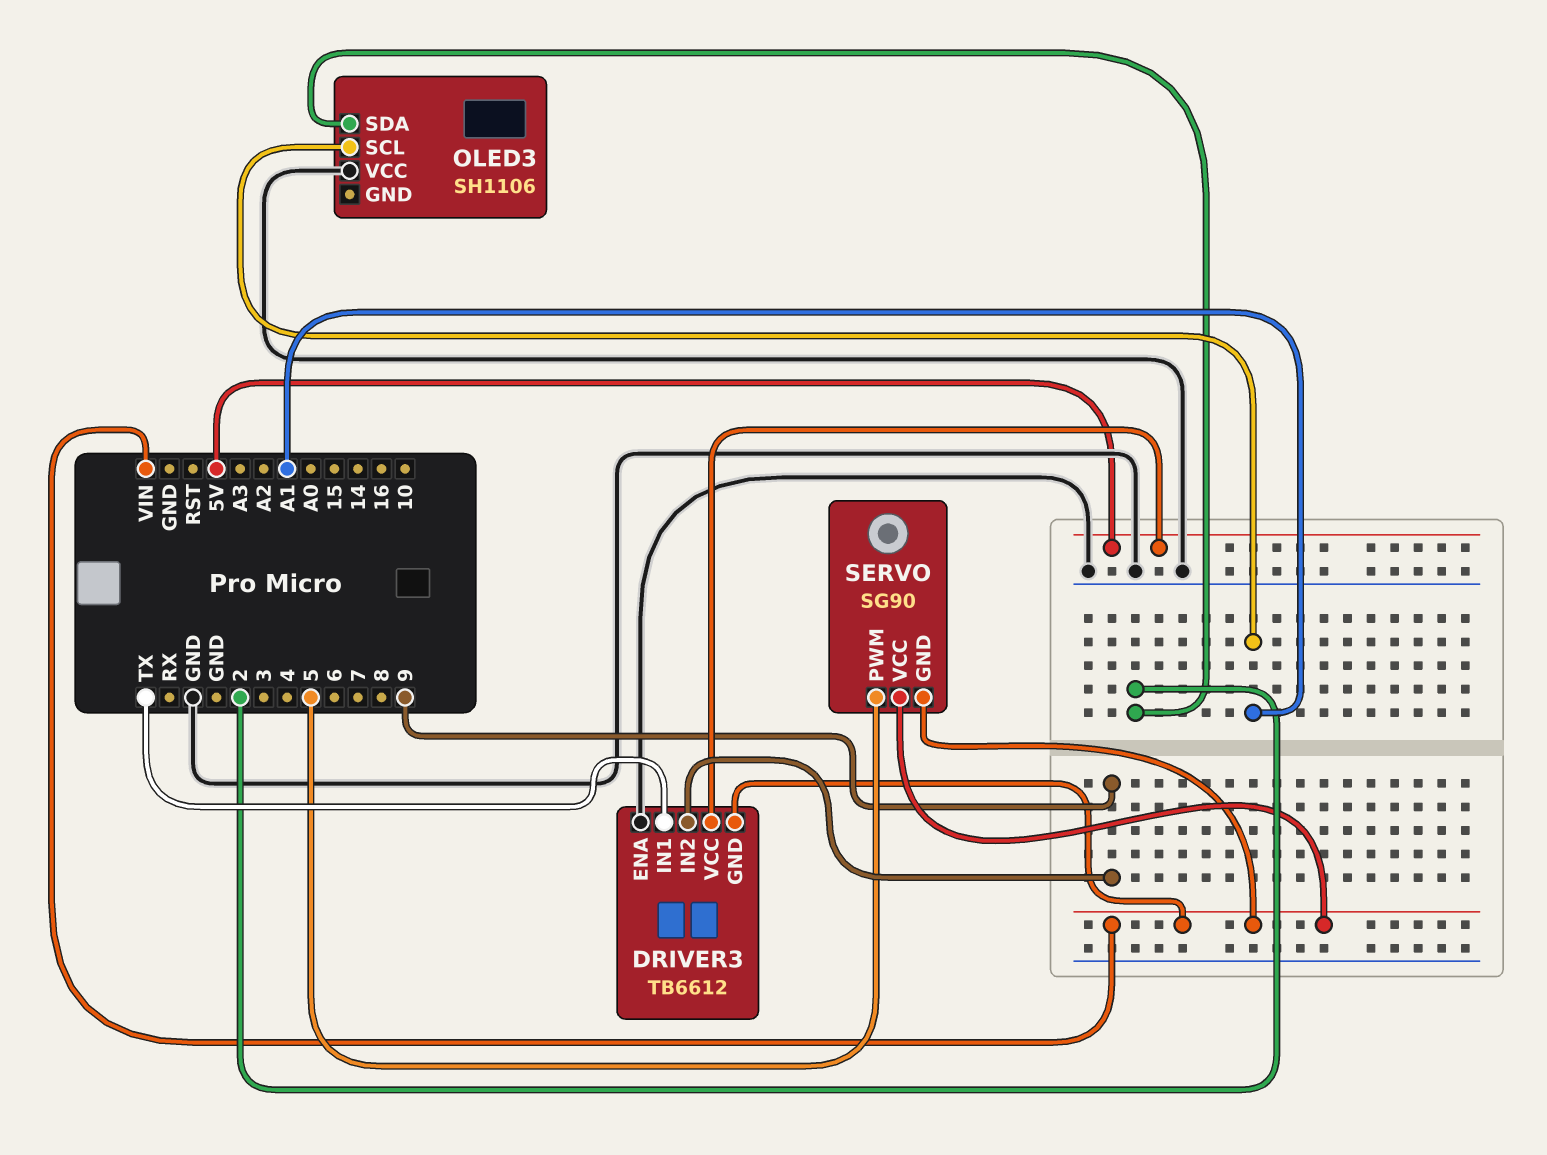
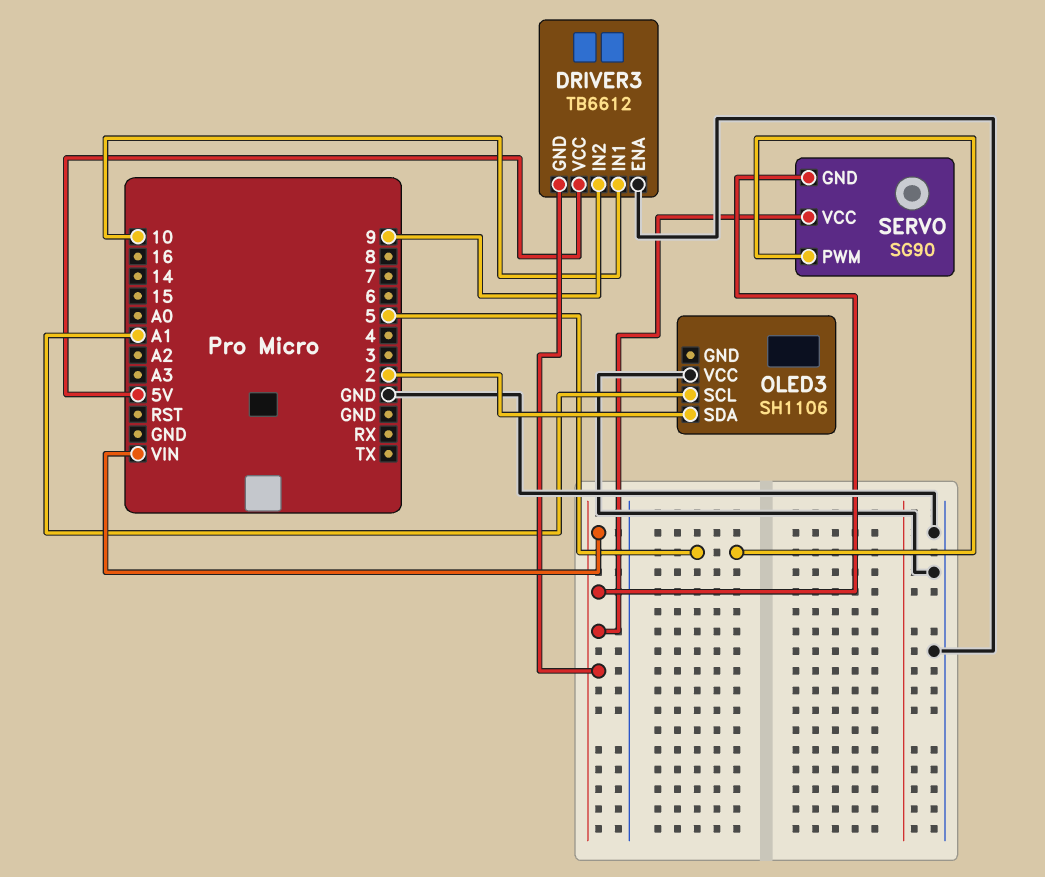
DRIVER3 pin IN1: TX -> 10

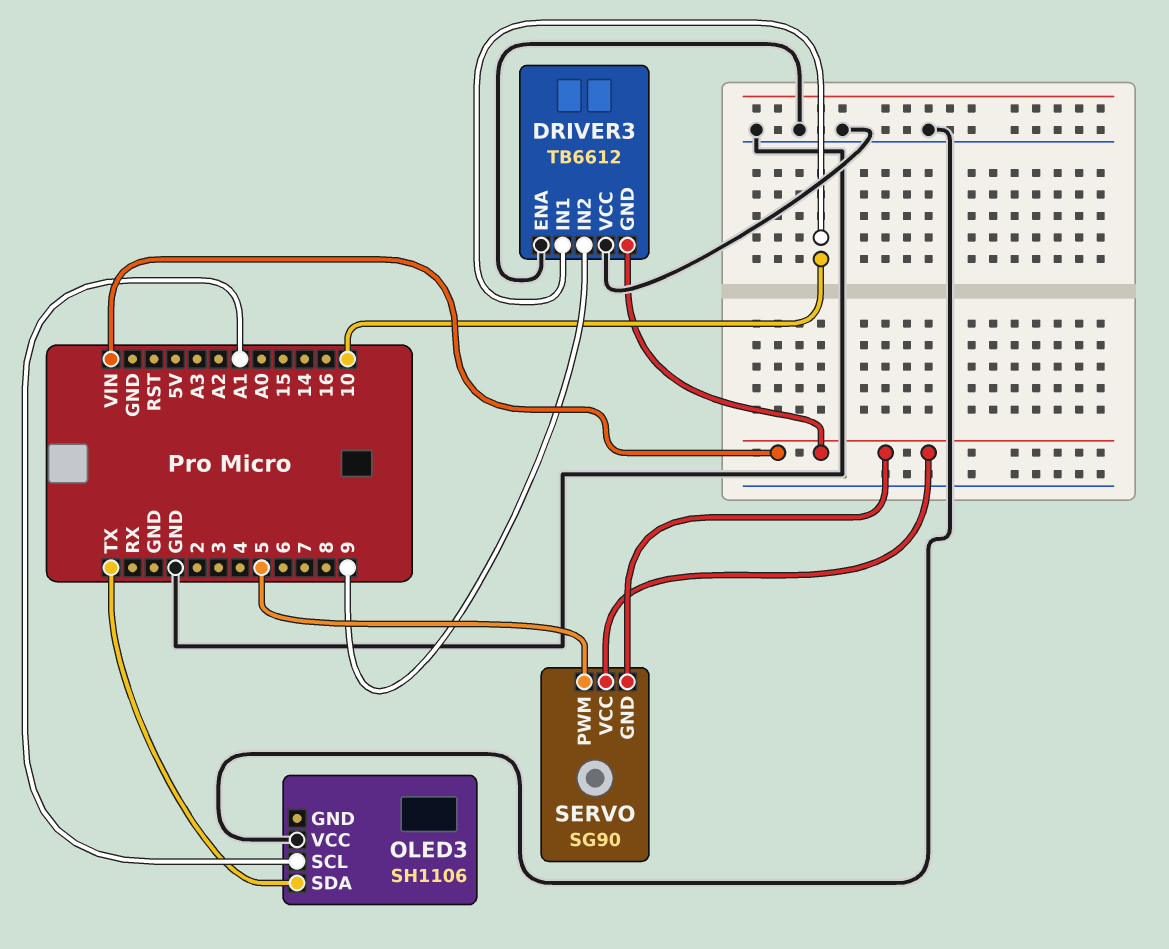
DRIVER3 pin VCC: 5V -> GND
OLED3 pin SDA: 2 -> TX

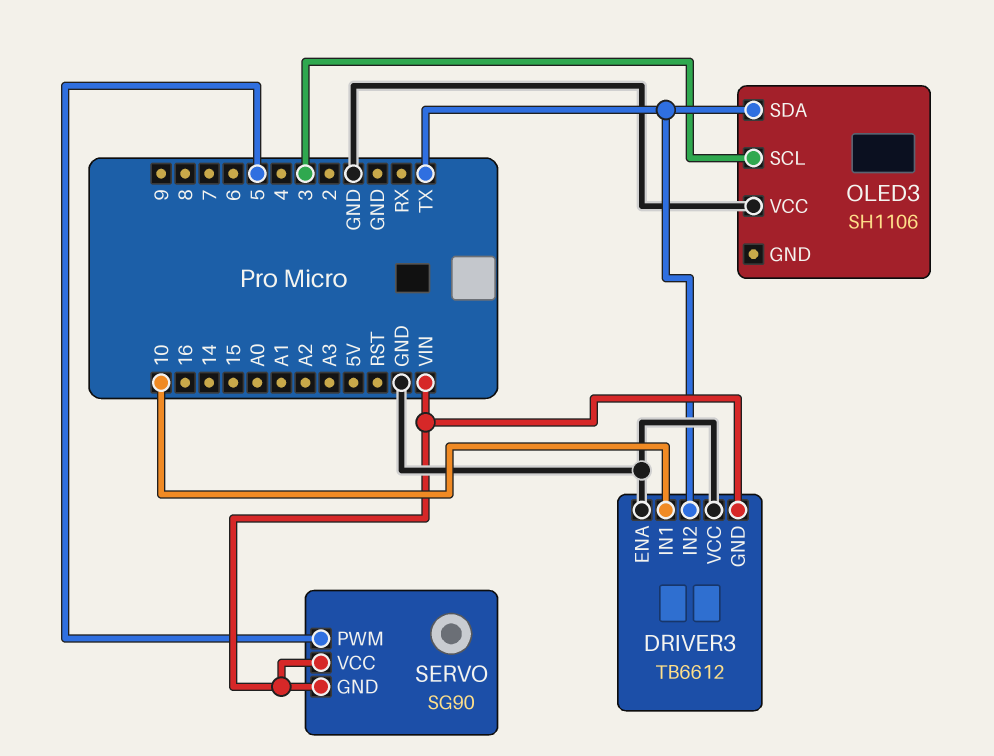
DRIVER3 pin IN2: 9 -> TX
OLED3 pin SCL: A1 -> 3

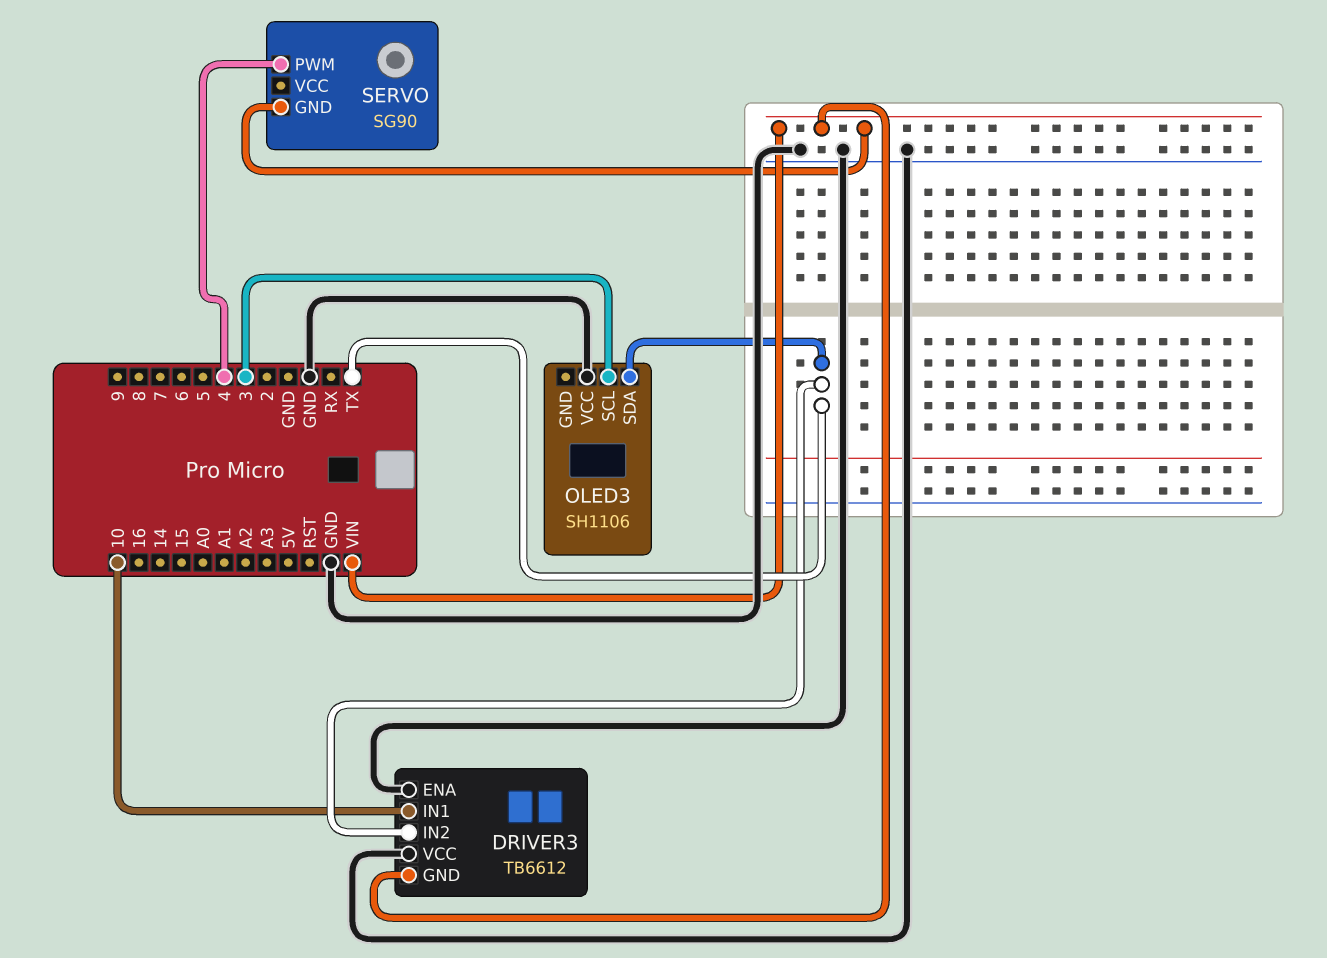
SERVO pin PWM: 5 -> 4
SERVO pin VCC: VIN -> none

